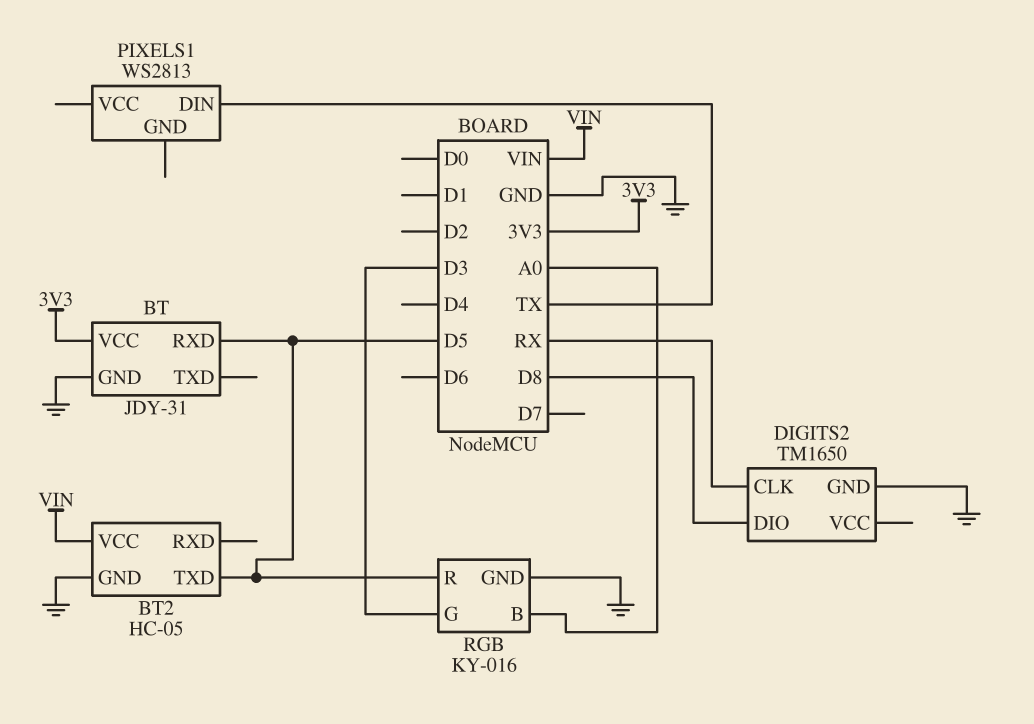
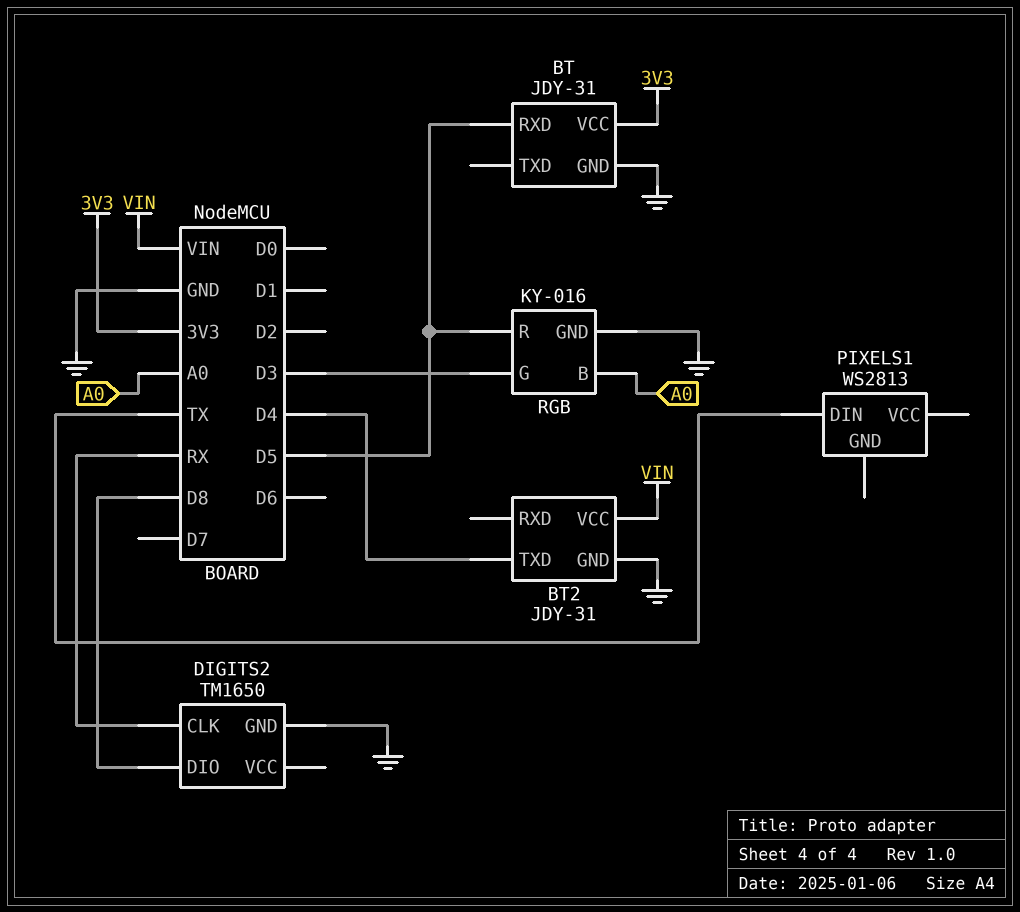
BT2: HC-05 -> JDY-31
BT2 pin TXD: D5 -> D4

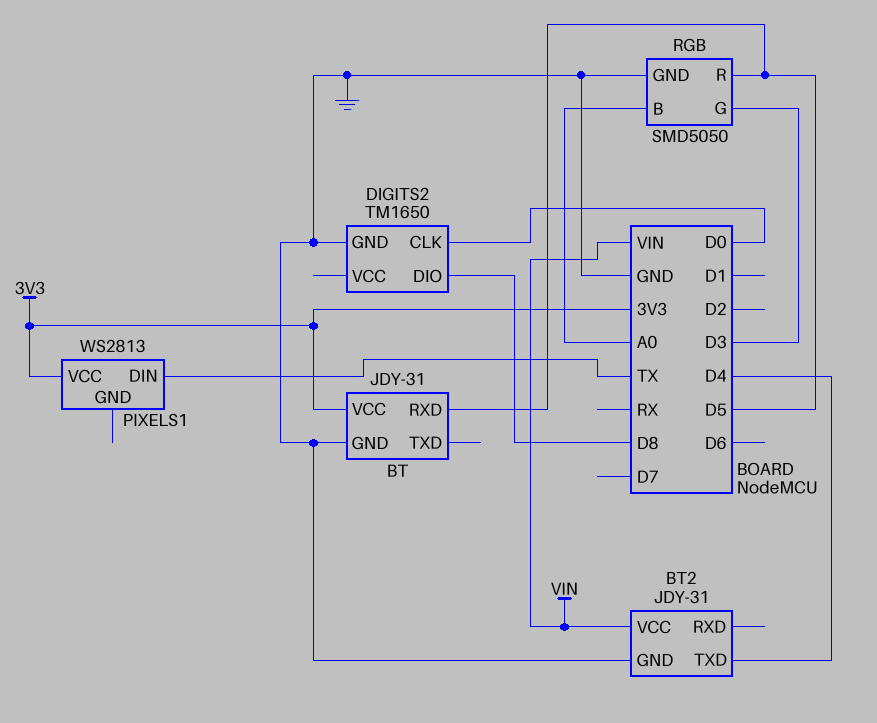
DIGITS2 pin CLK: RX -> D0
PIXELS1 pin VCC: none -> 3V3
RGB: KY-016 -> SMD5050

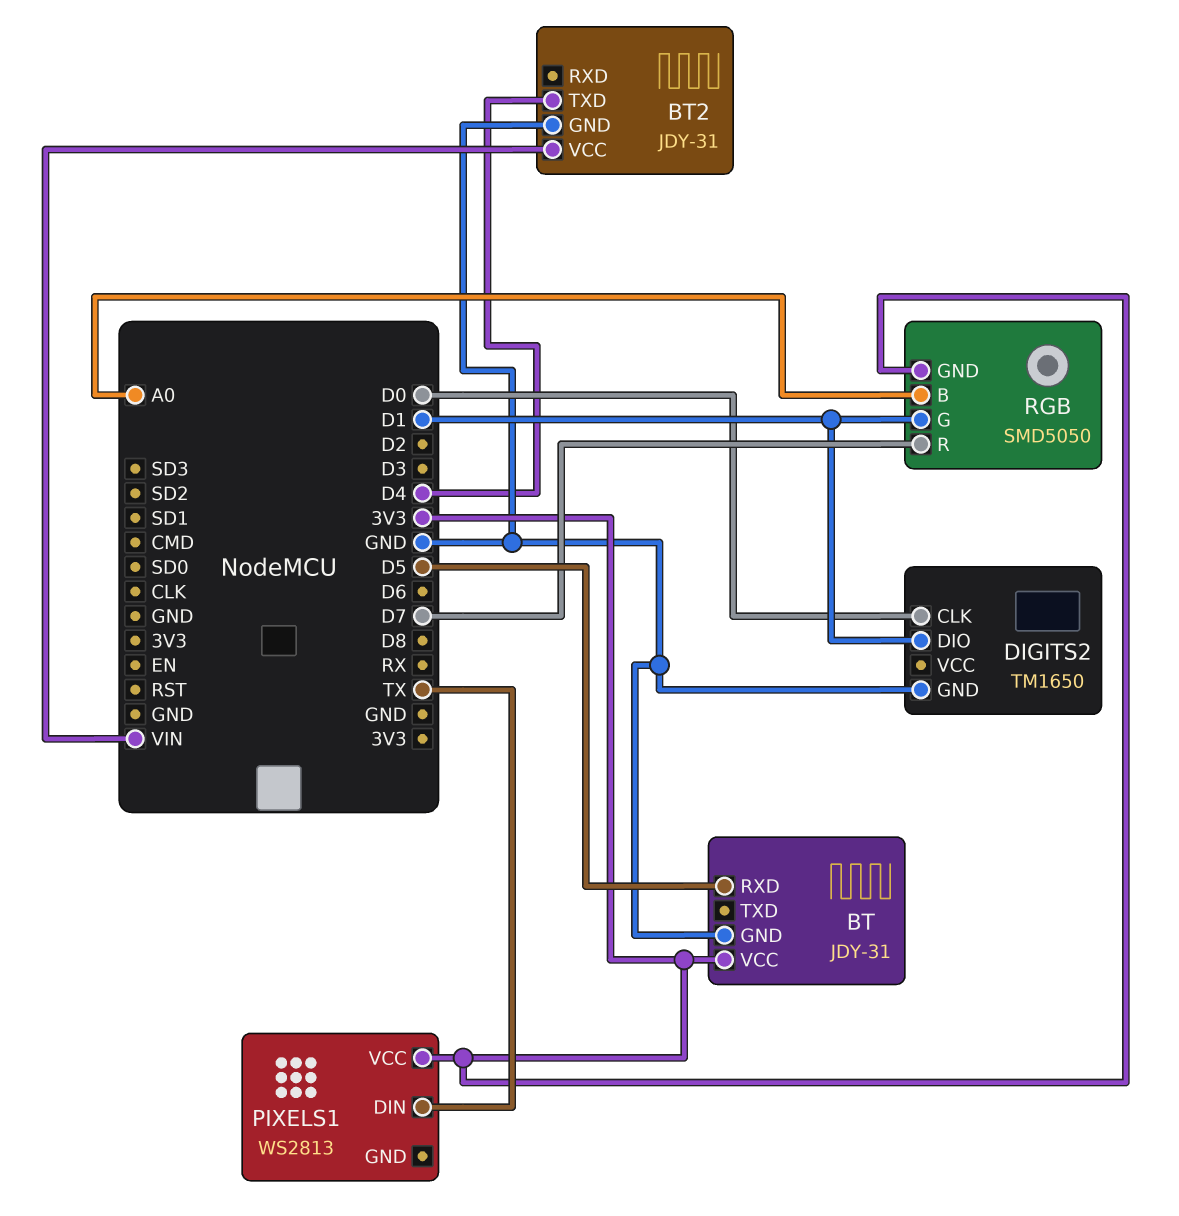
DIGITS2 pin DIO: D8 -> D1
RGB pin G: D3 -> D1
RGB pin GND: GND -> 3V3
RGB pin R: D5 -> D7

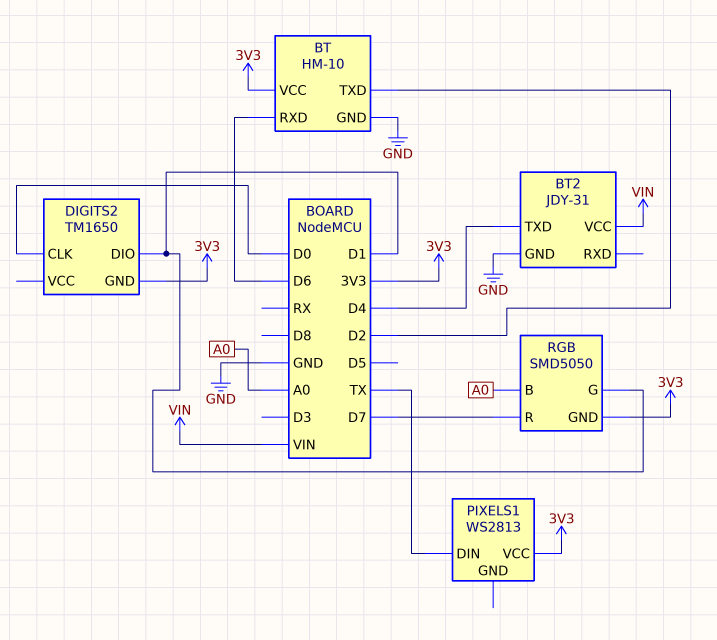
BT: JDY-31 -> HM-10
BT pin RXD: D5 -> D6
BT pin TXD: none -> D2
DIGITS2 pin GND: GND -> 3V3

